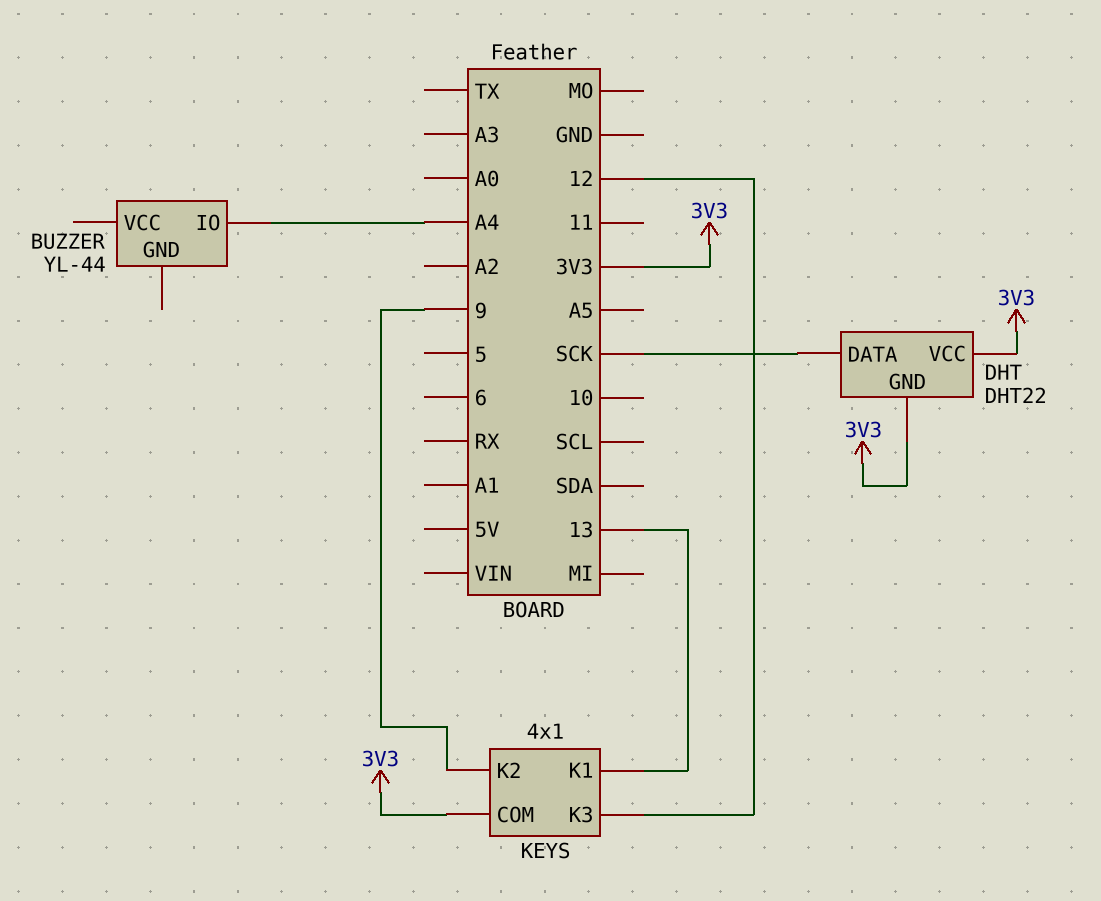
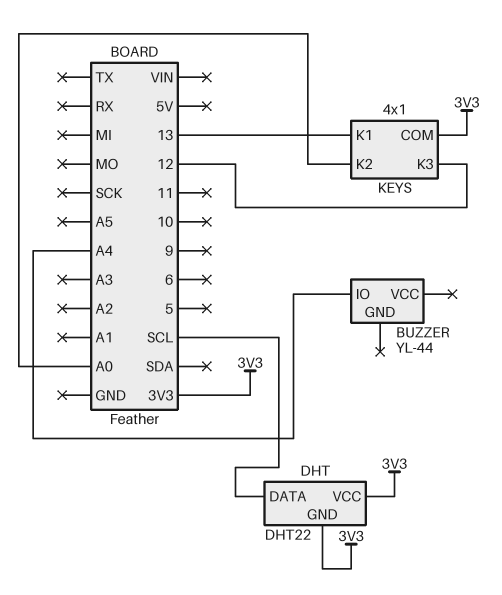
DHT pin DATA: SCK -> SCL
KEYS pin K2: 9 -> A0

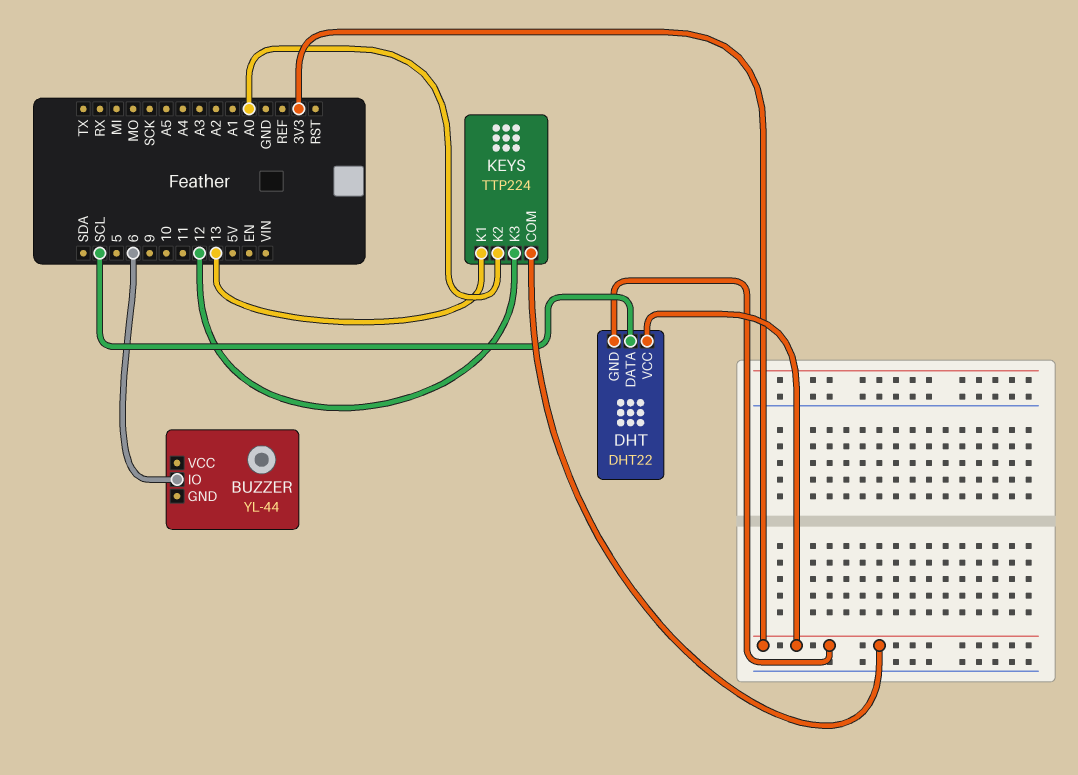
BUZZER pin IO: A4 -> 6
KEYS: 4x1 -> TTP224

